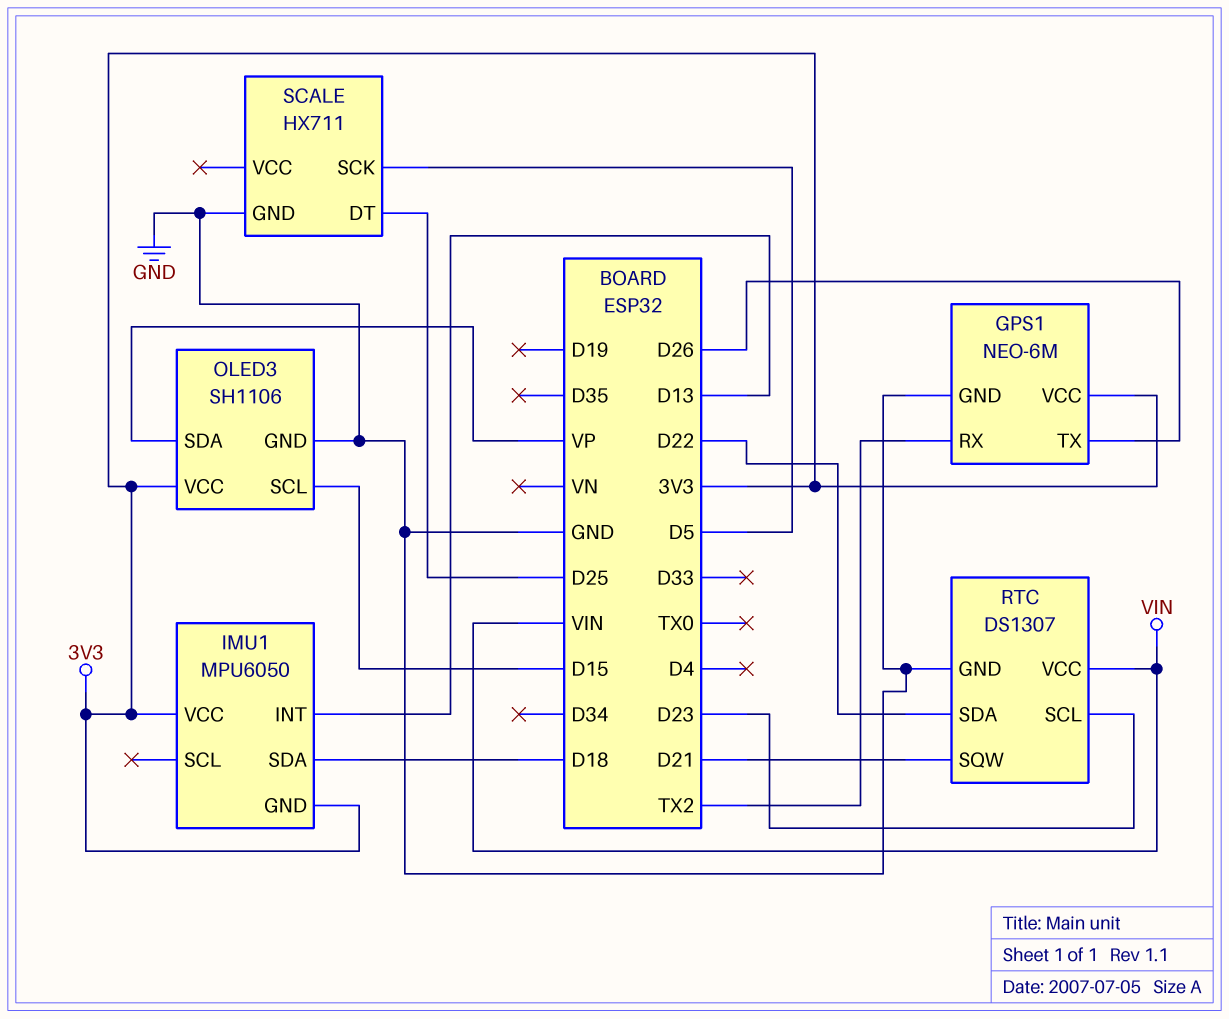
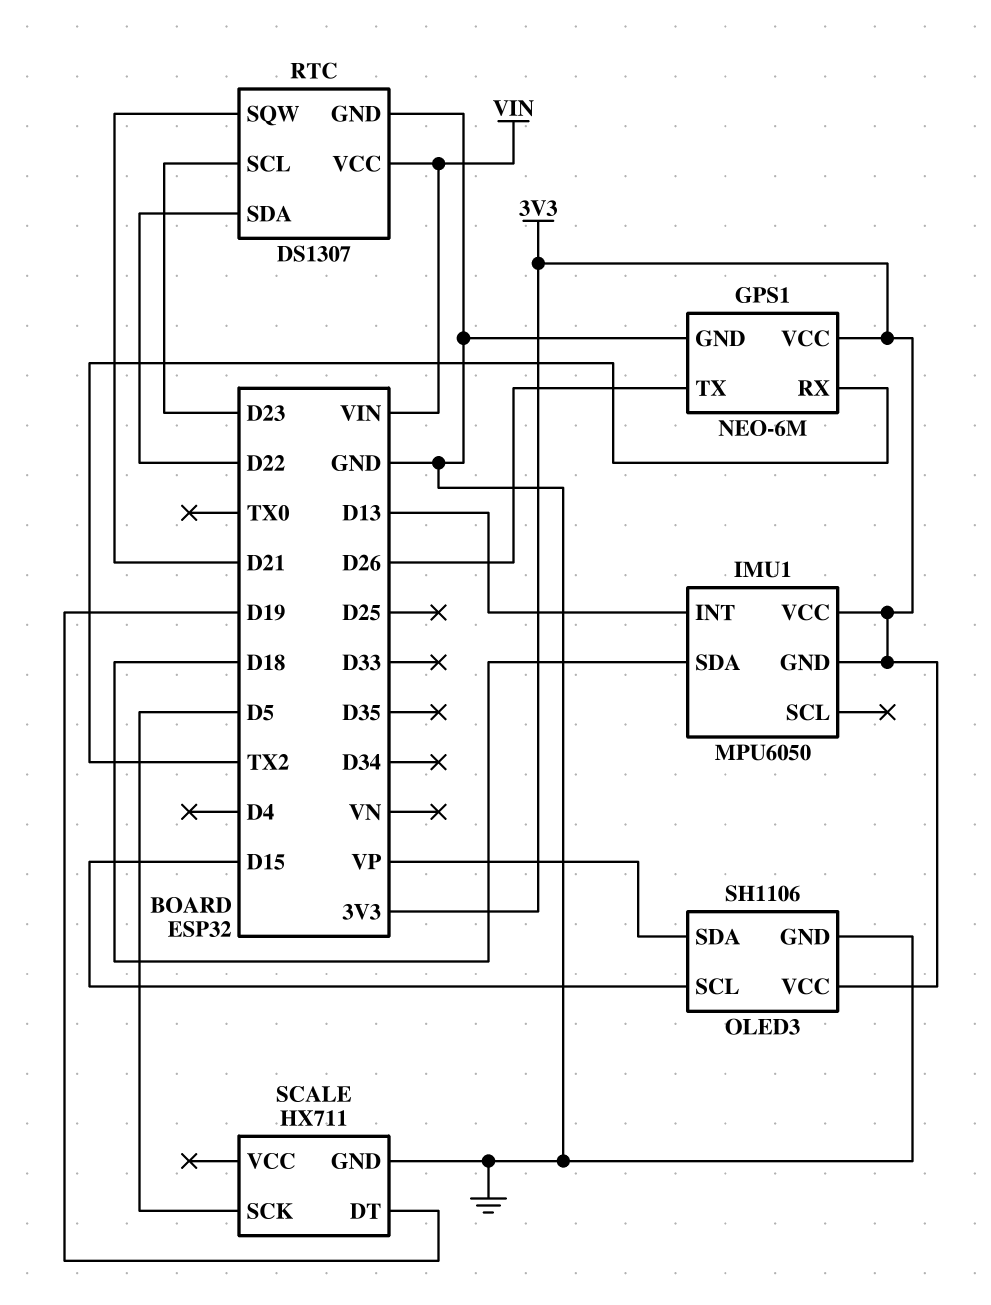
SCALE pin DT: D25 -> D19

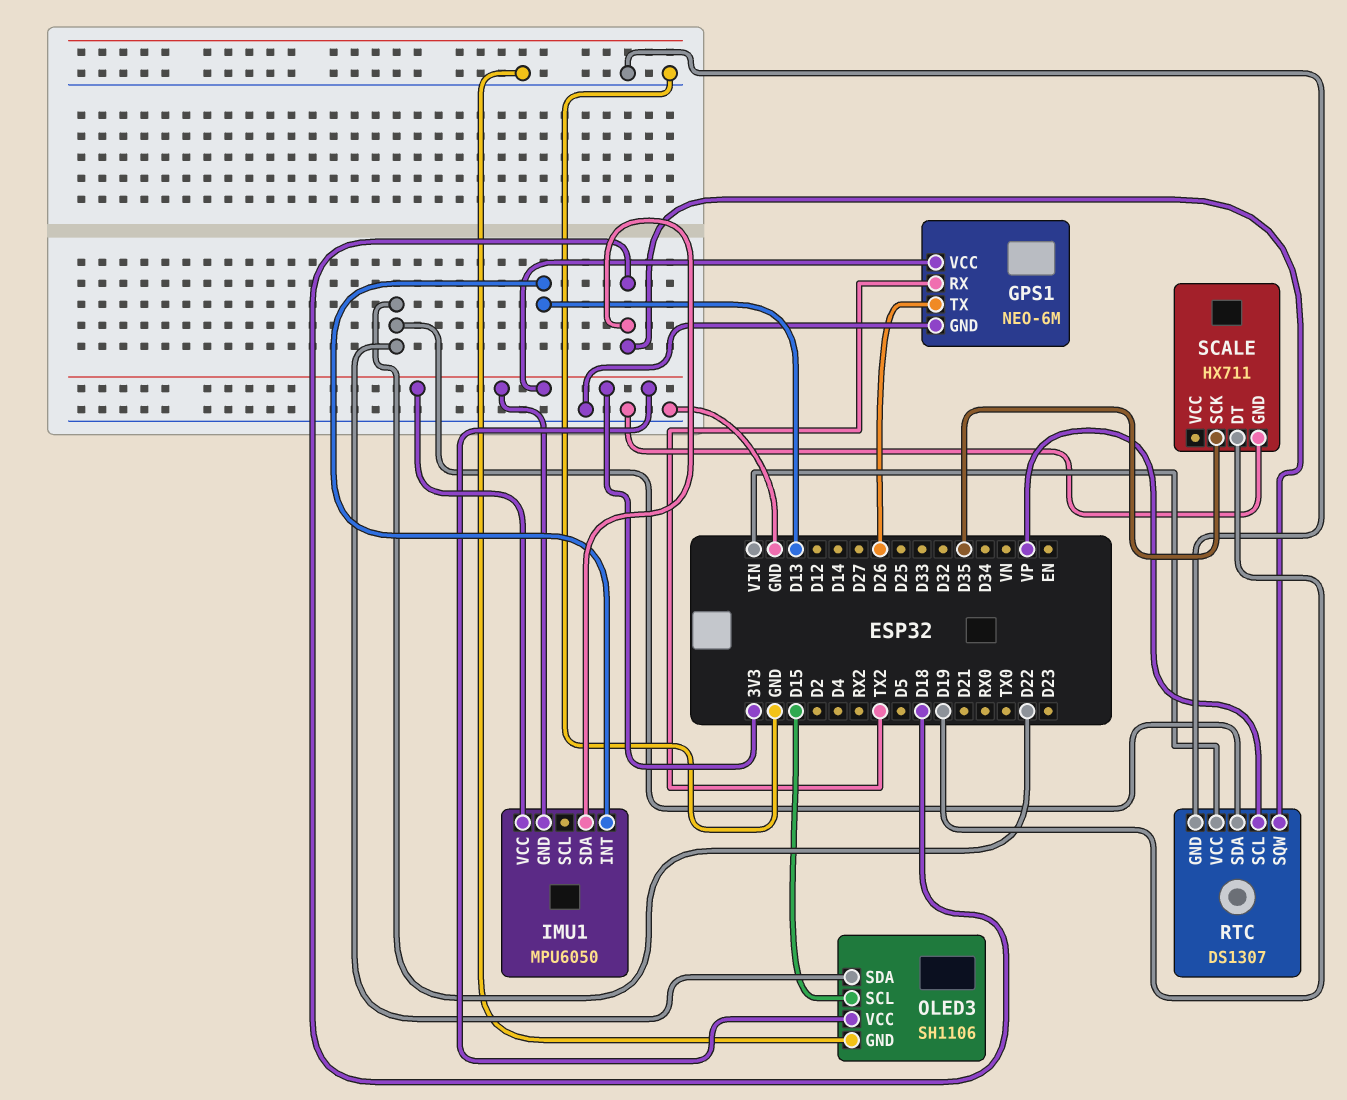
OLED3 pin SDA: VP -> D22
RTC pin SCL: D23 -> VP
RTC pin SQW: D21 -> D18
SCALE pin SCK: D5 -> D35

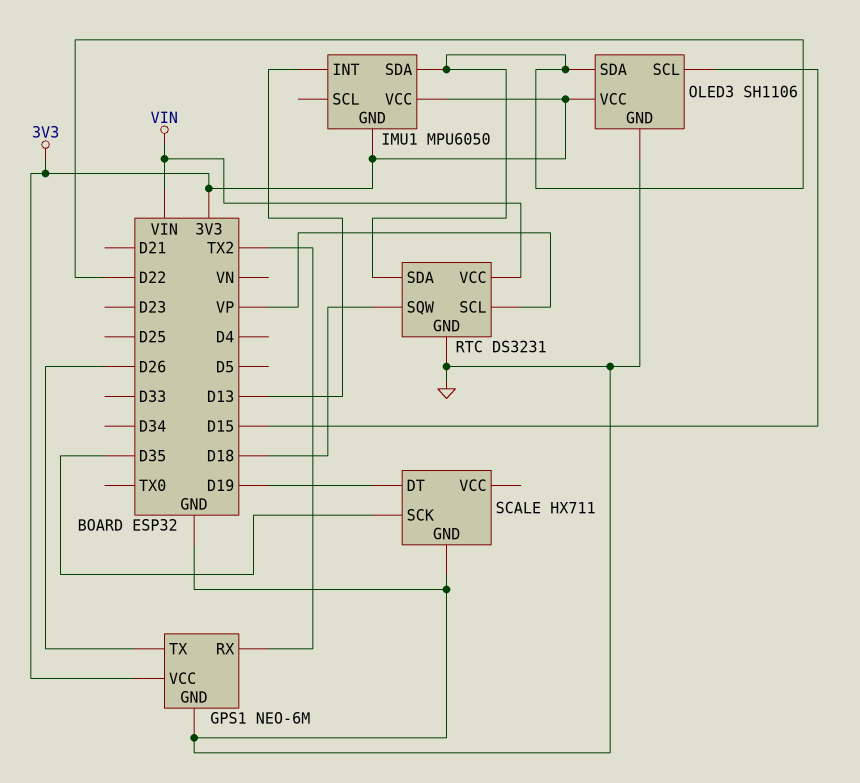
IMU1 pin SDA: D18 -> D22
RTC: DS1307 -> DS3231

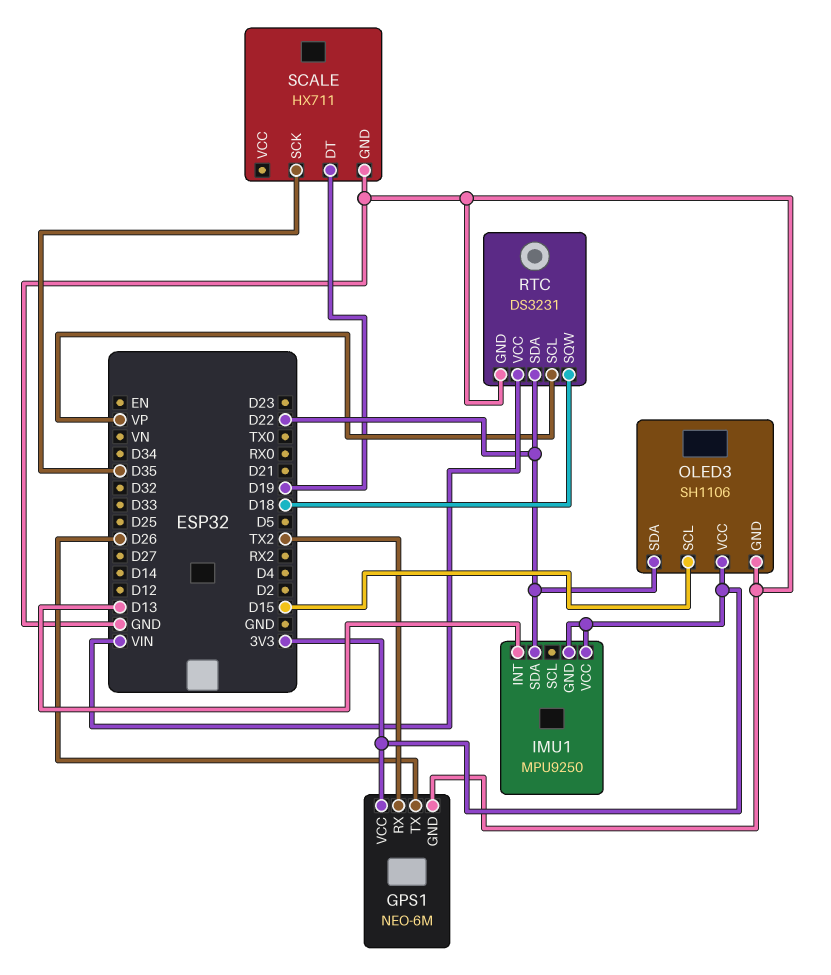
IMU1: MPU6050 -> MPU9250

